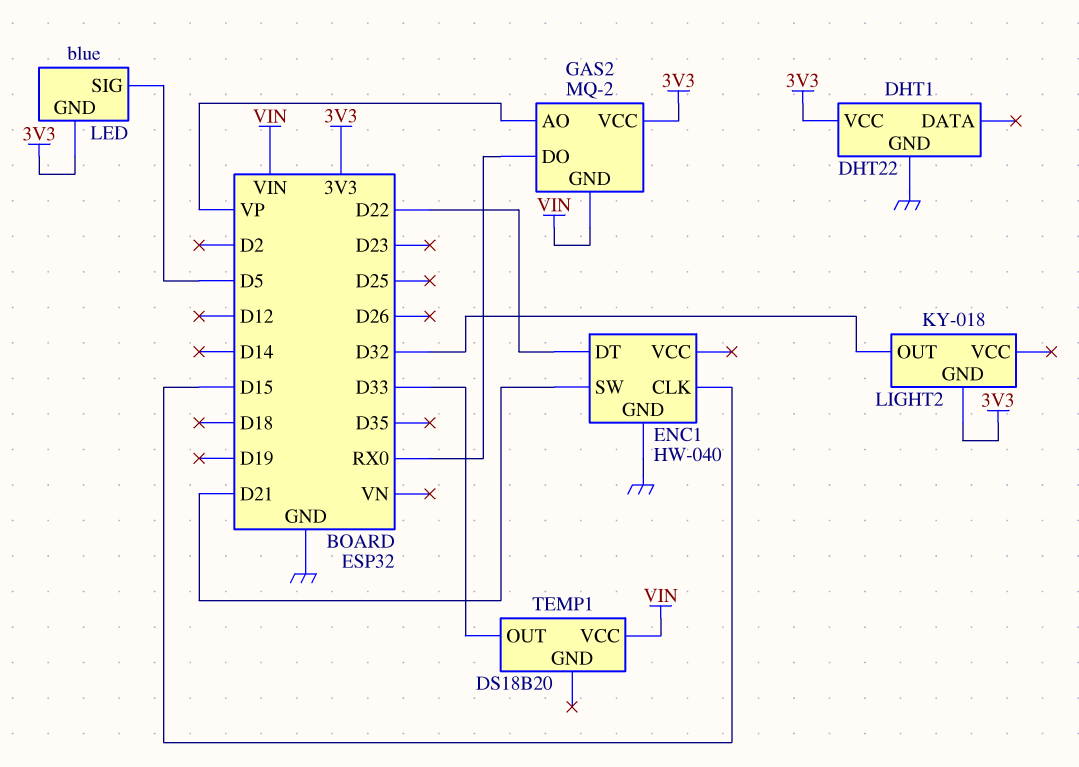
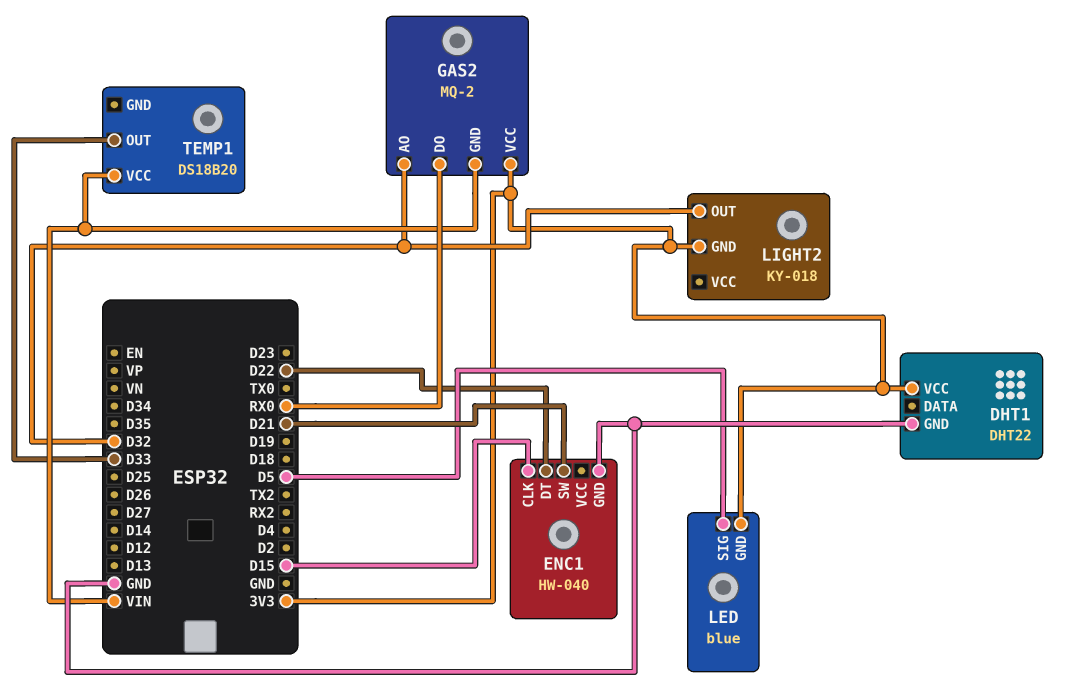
GAS2 pin AO: VP -> D32

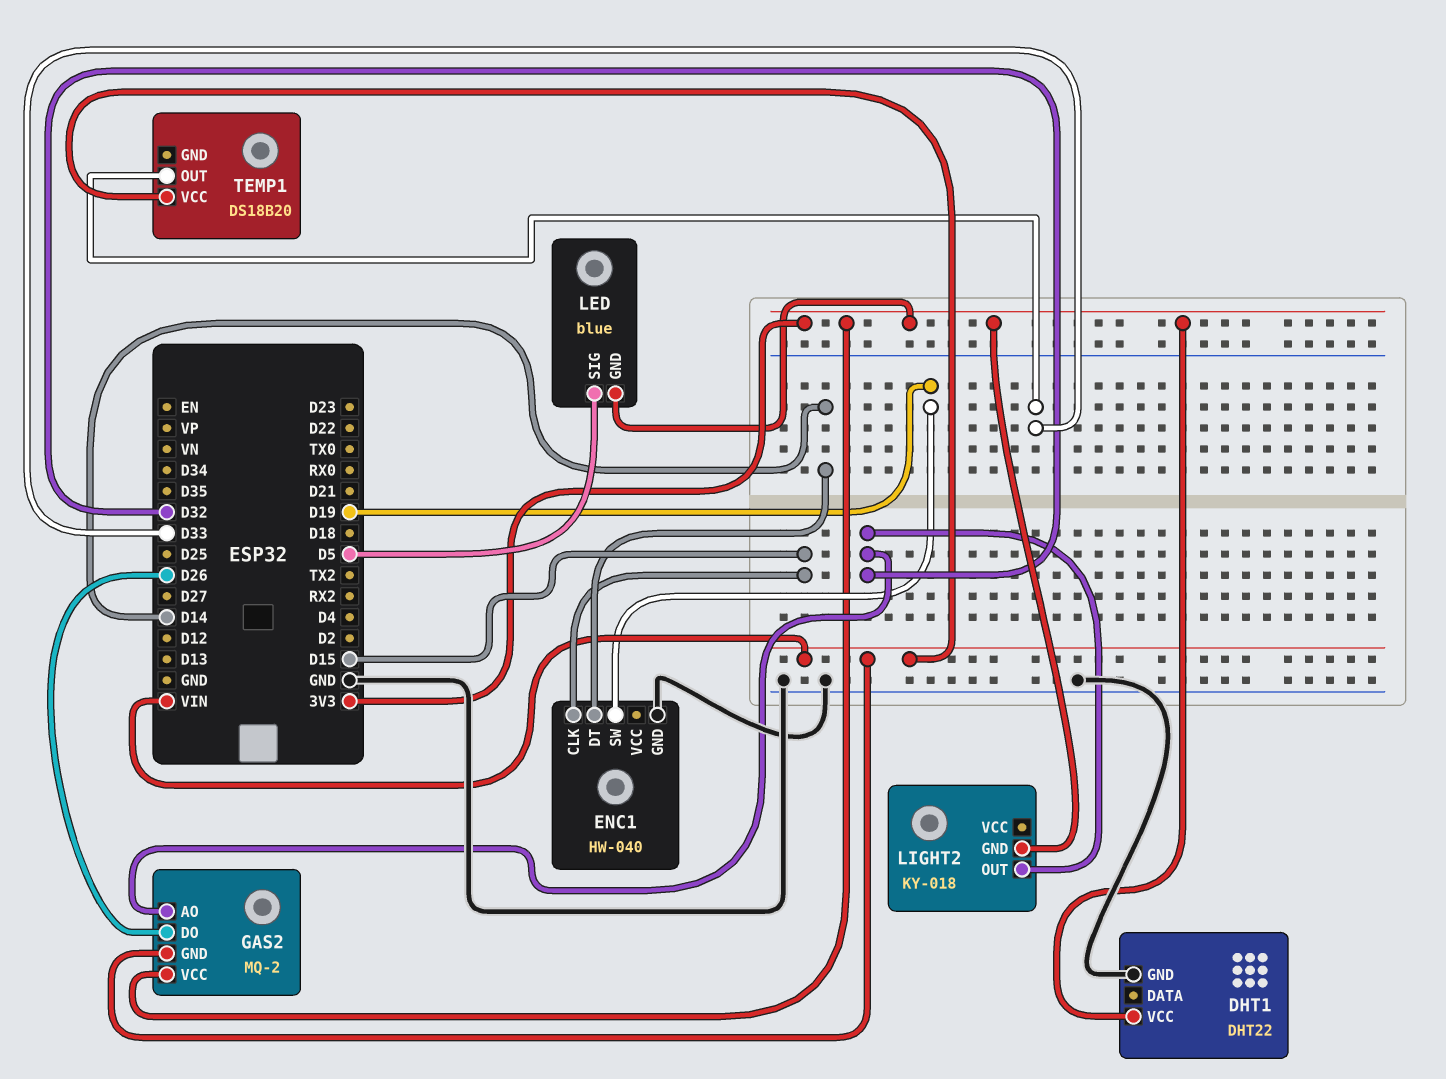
ENC1 pin DT: D22 -> D14
ENC1 pin SW: D21 -> D19
GAS2 pin DO: RX0 -> D26

